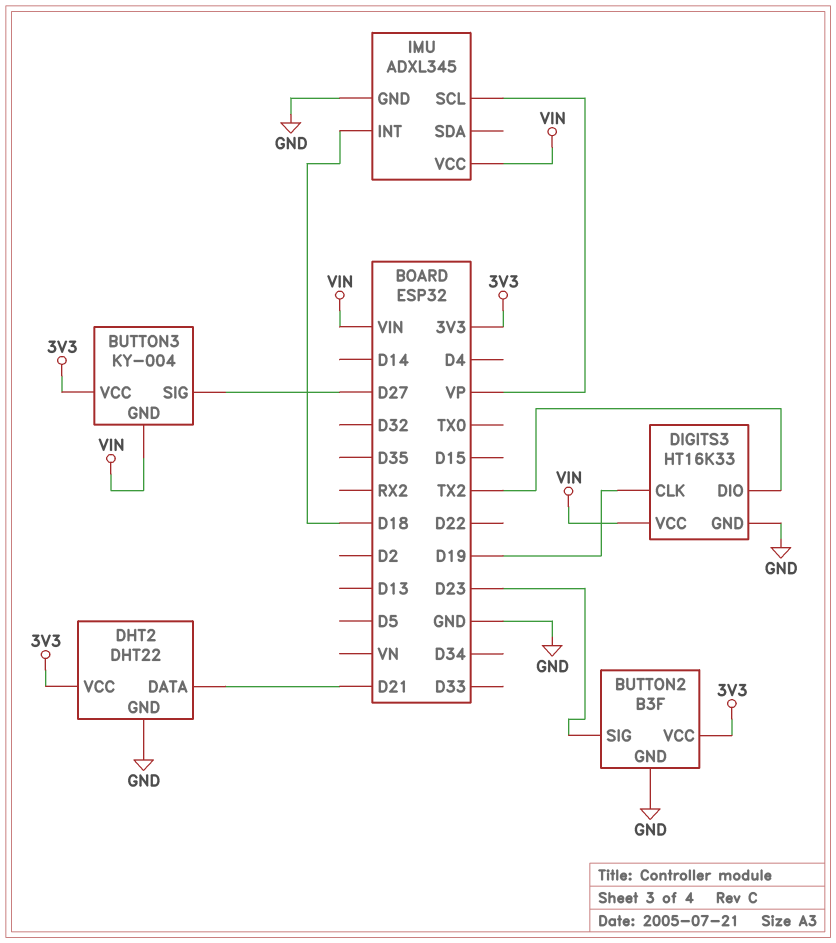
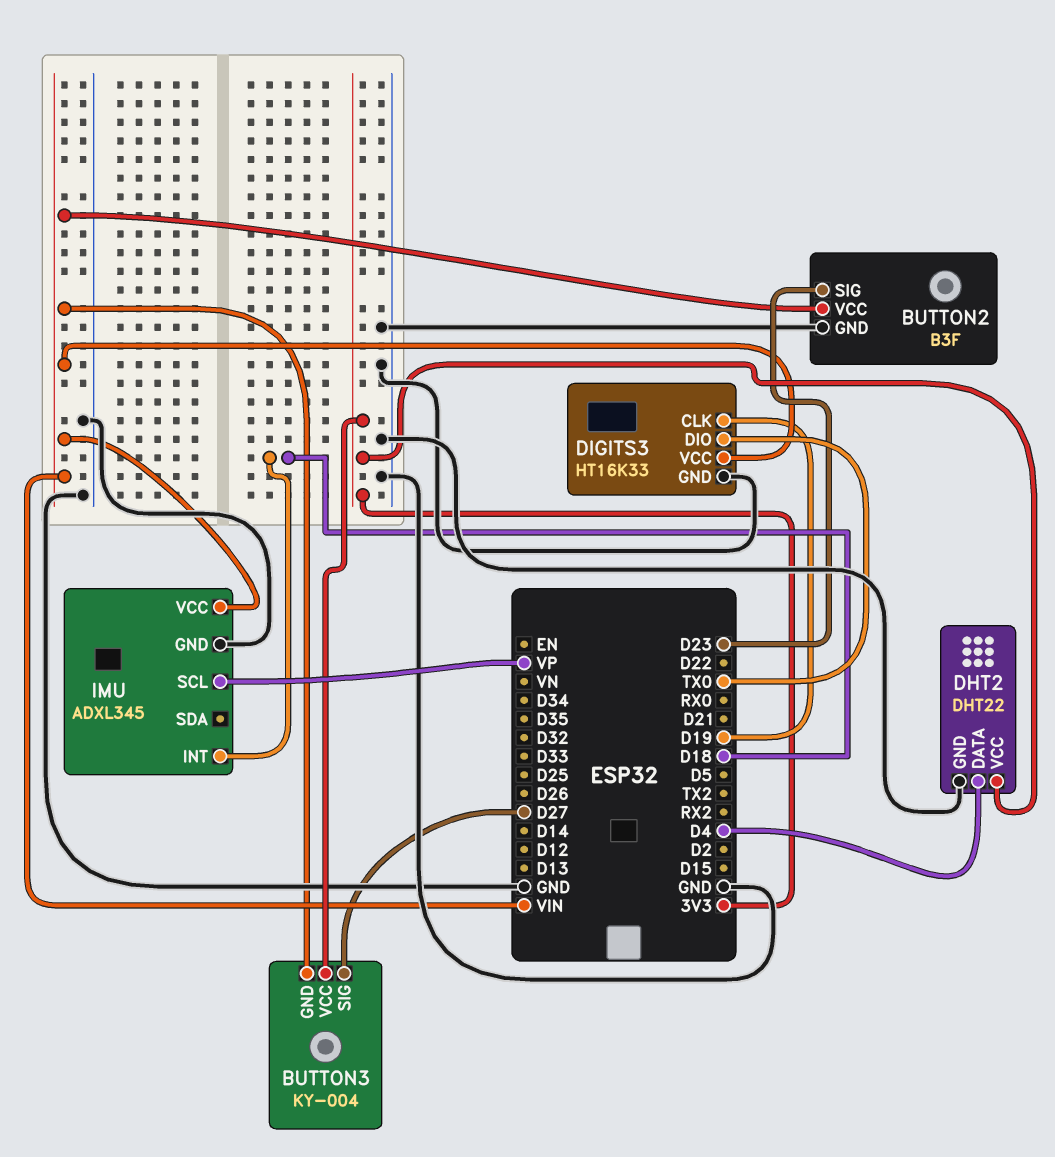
BUTTON2 pin VCC: 3V3 -> VIN
DHT2 pin DATA: D21 -> D4
DIGITS3 pin DIO: TX2 -> TX0

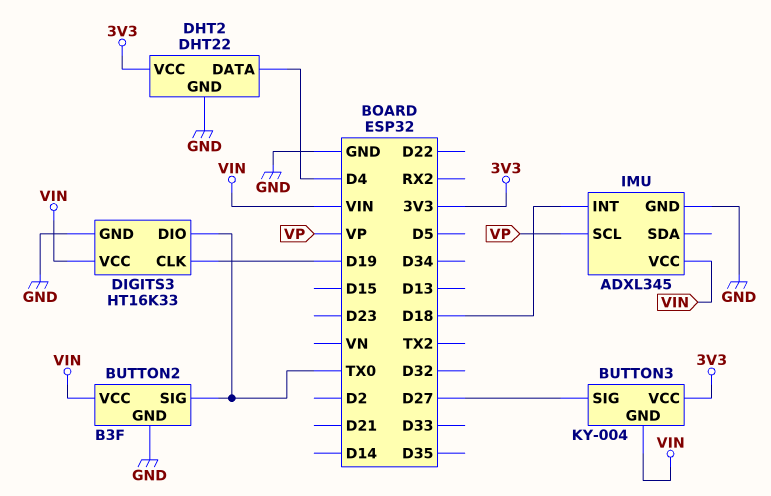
BUTTON2 pin SIG: D23 -> TX0

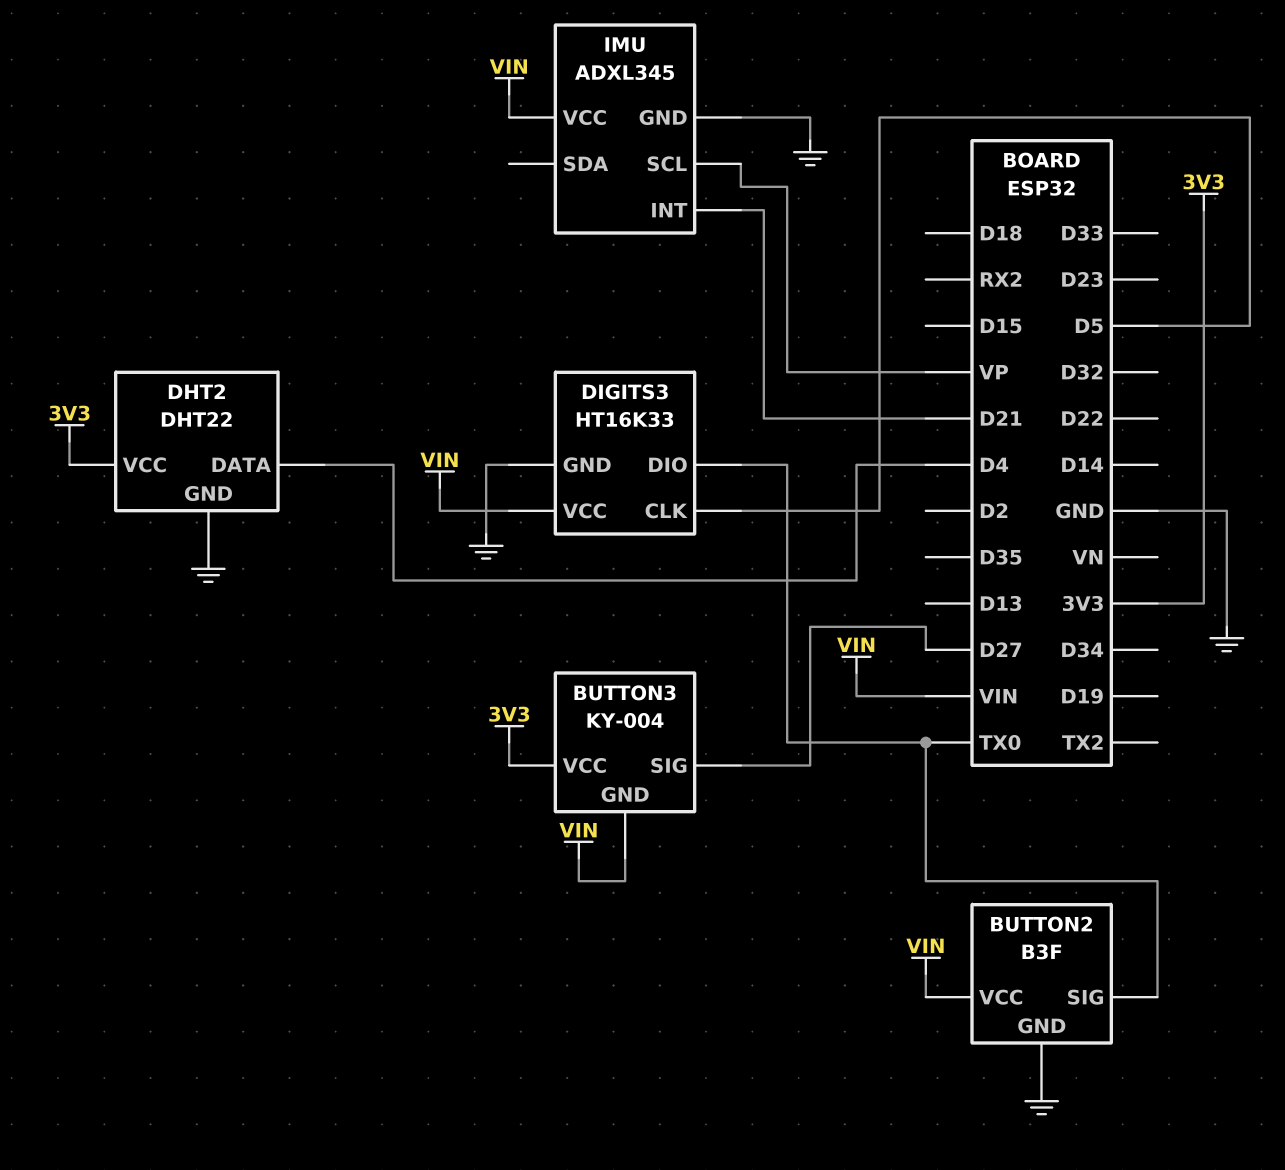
DIGITS3 pin CLK: D19 -> D5
IMU pin INT: D18 -> D21

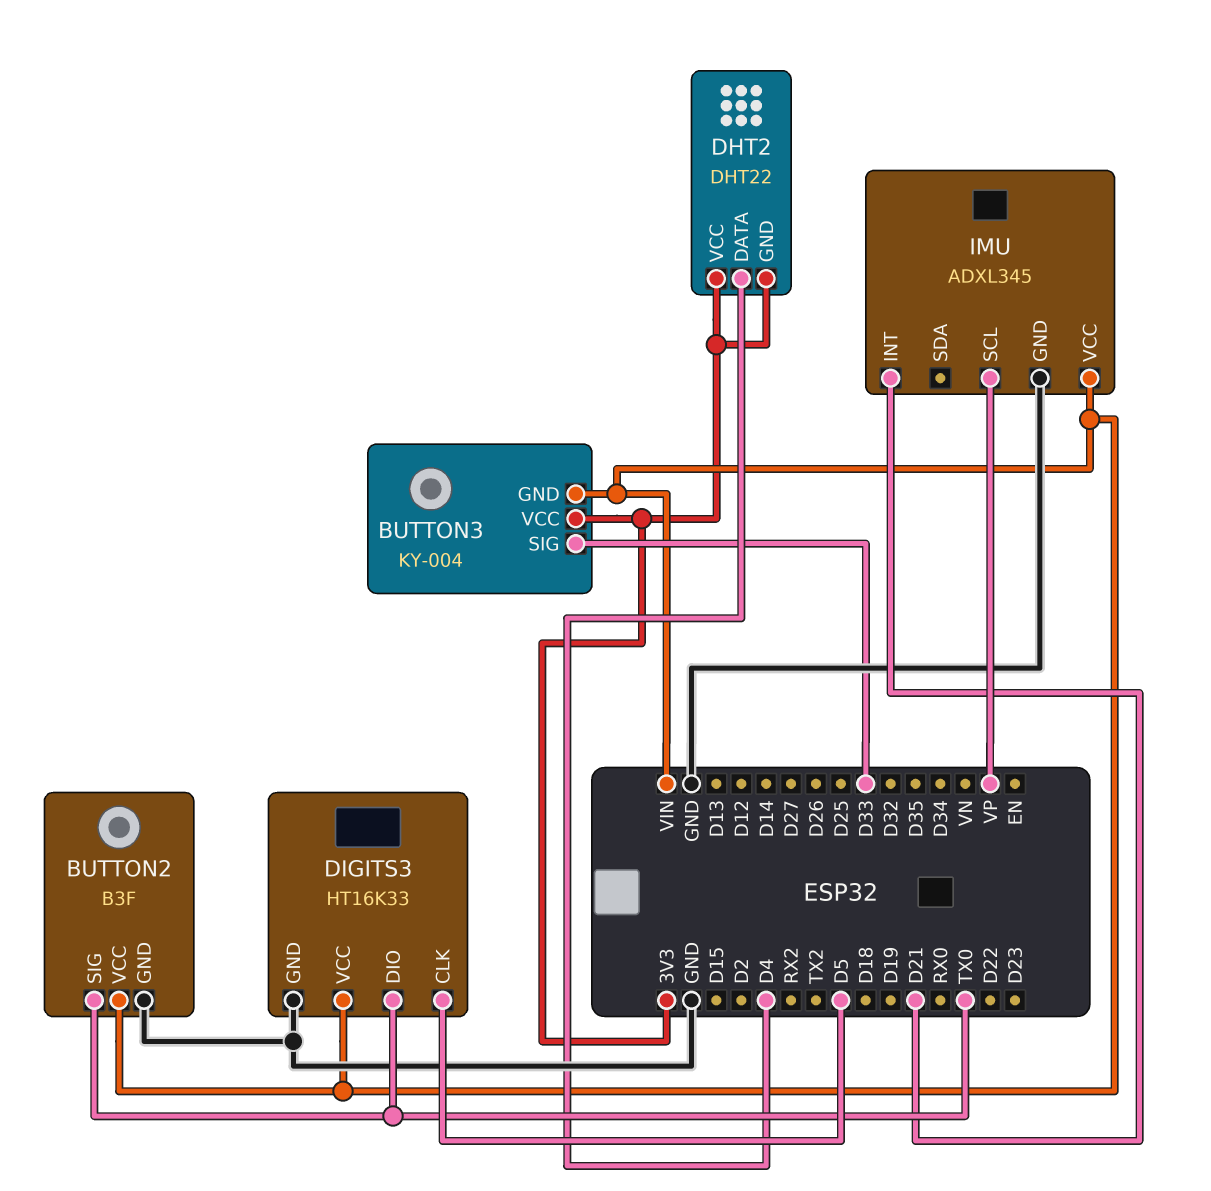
BUTTON3 pin SIG: D27 -> D33
DHT2 pin GND: GND -> 3V3

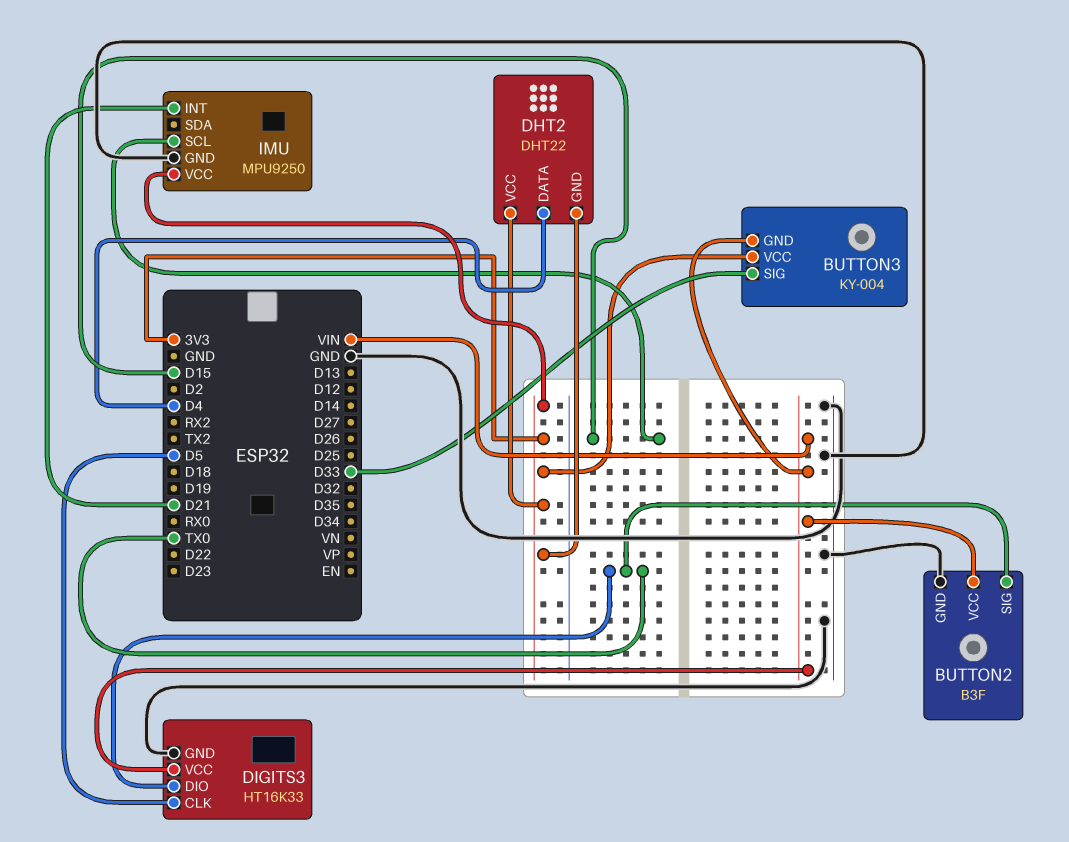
IMU: ADXL345 -> MPU9250
IMU pin SCL: VP -> D15
IMU pin VCC: VIN -> 3V3

